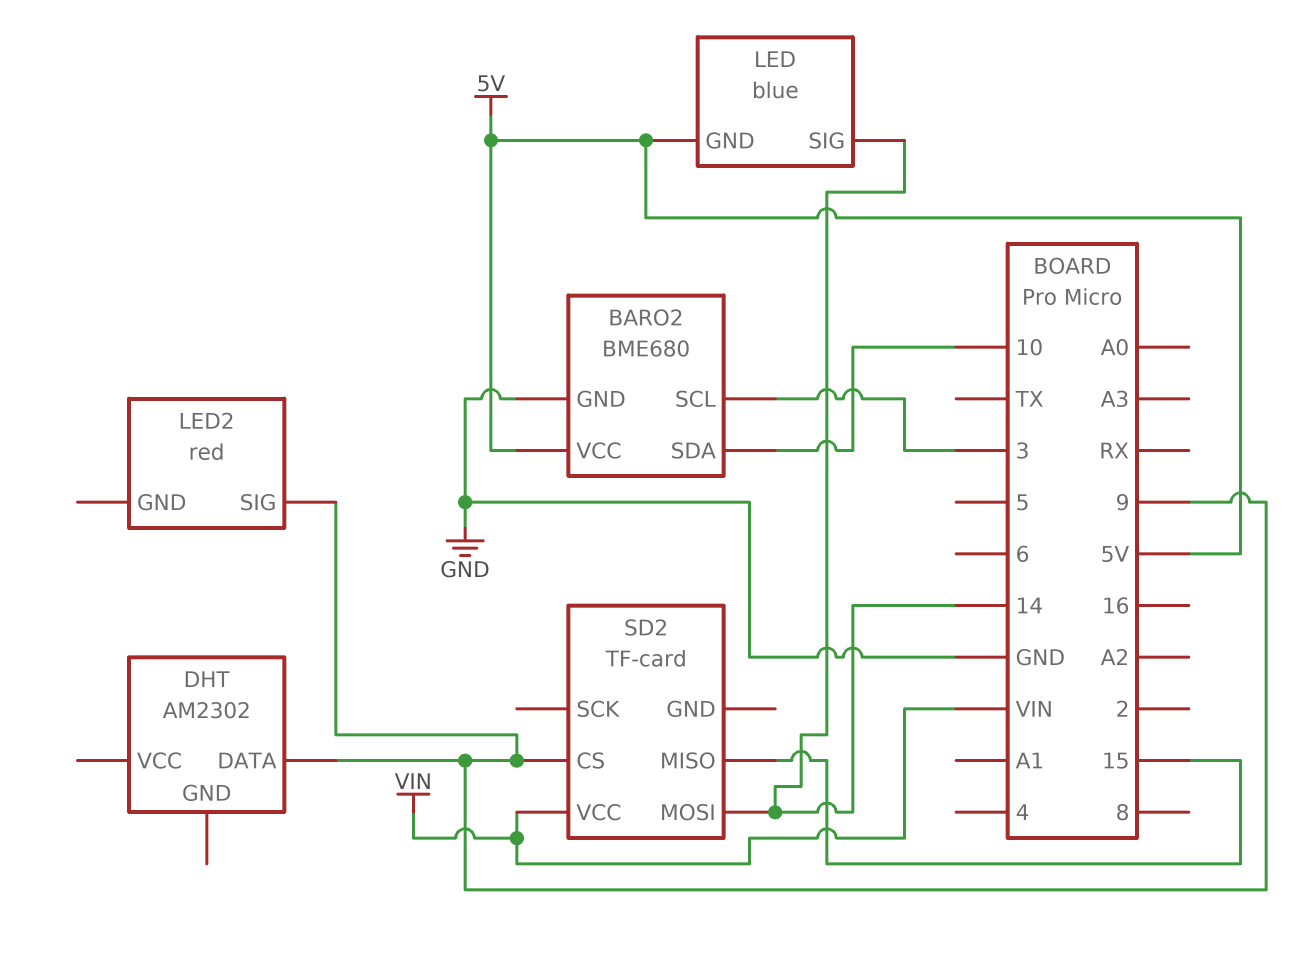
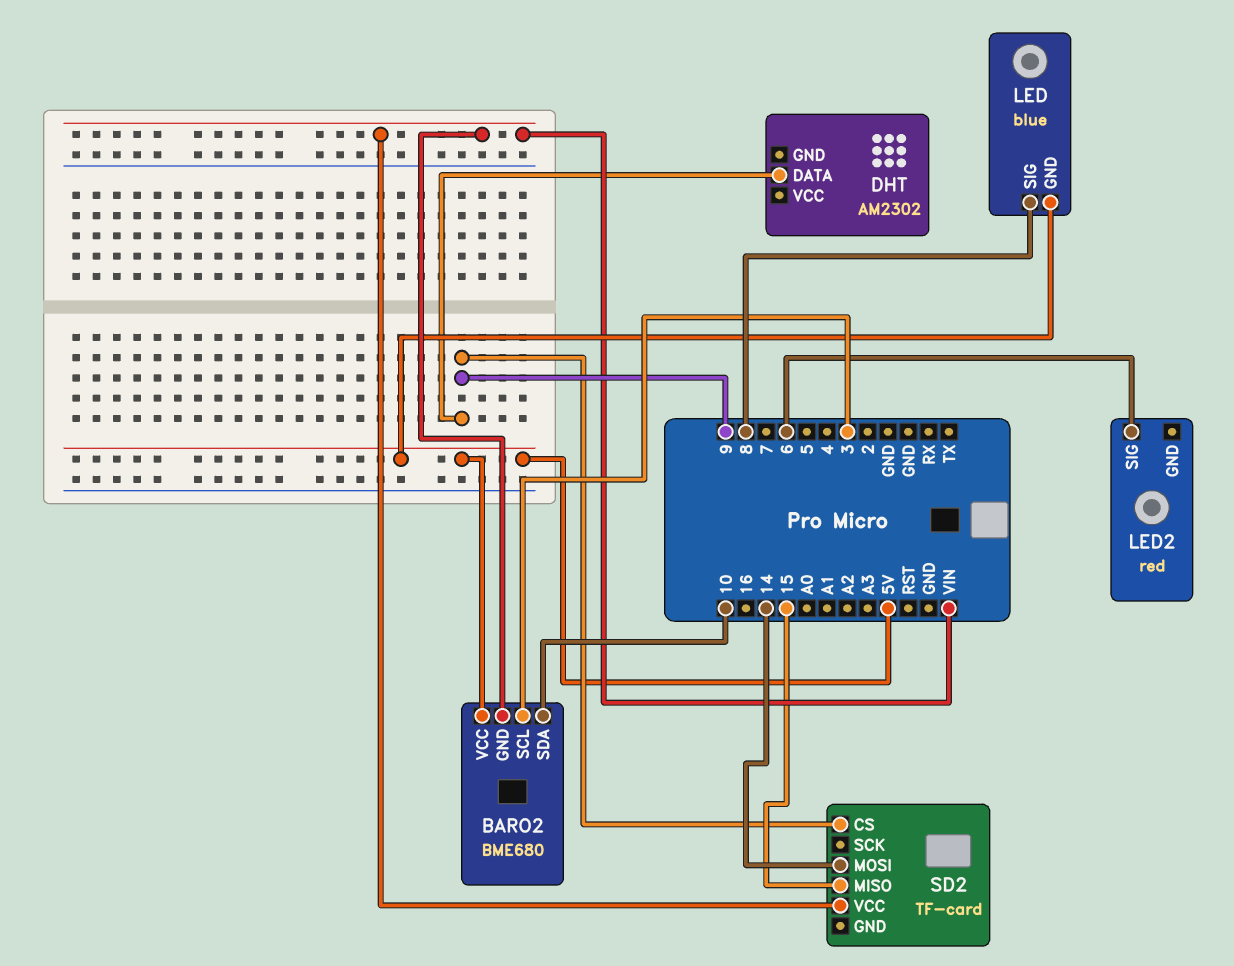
BARO2 pin GND: GND -> VIN
LED pin SIG: 14 -> 8
LED2 pin SIG: 9 -> 6

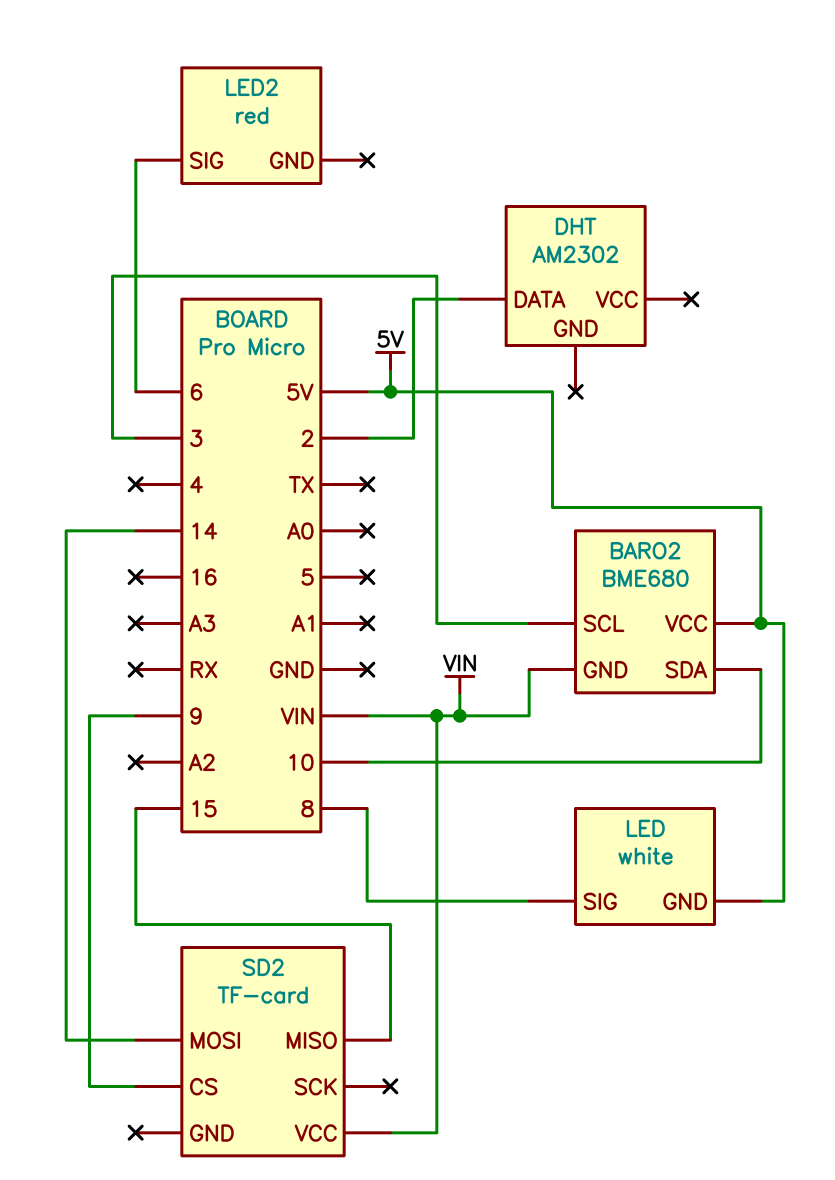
DHT pin DATA: 9 -> 2
LED: blue -> white

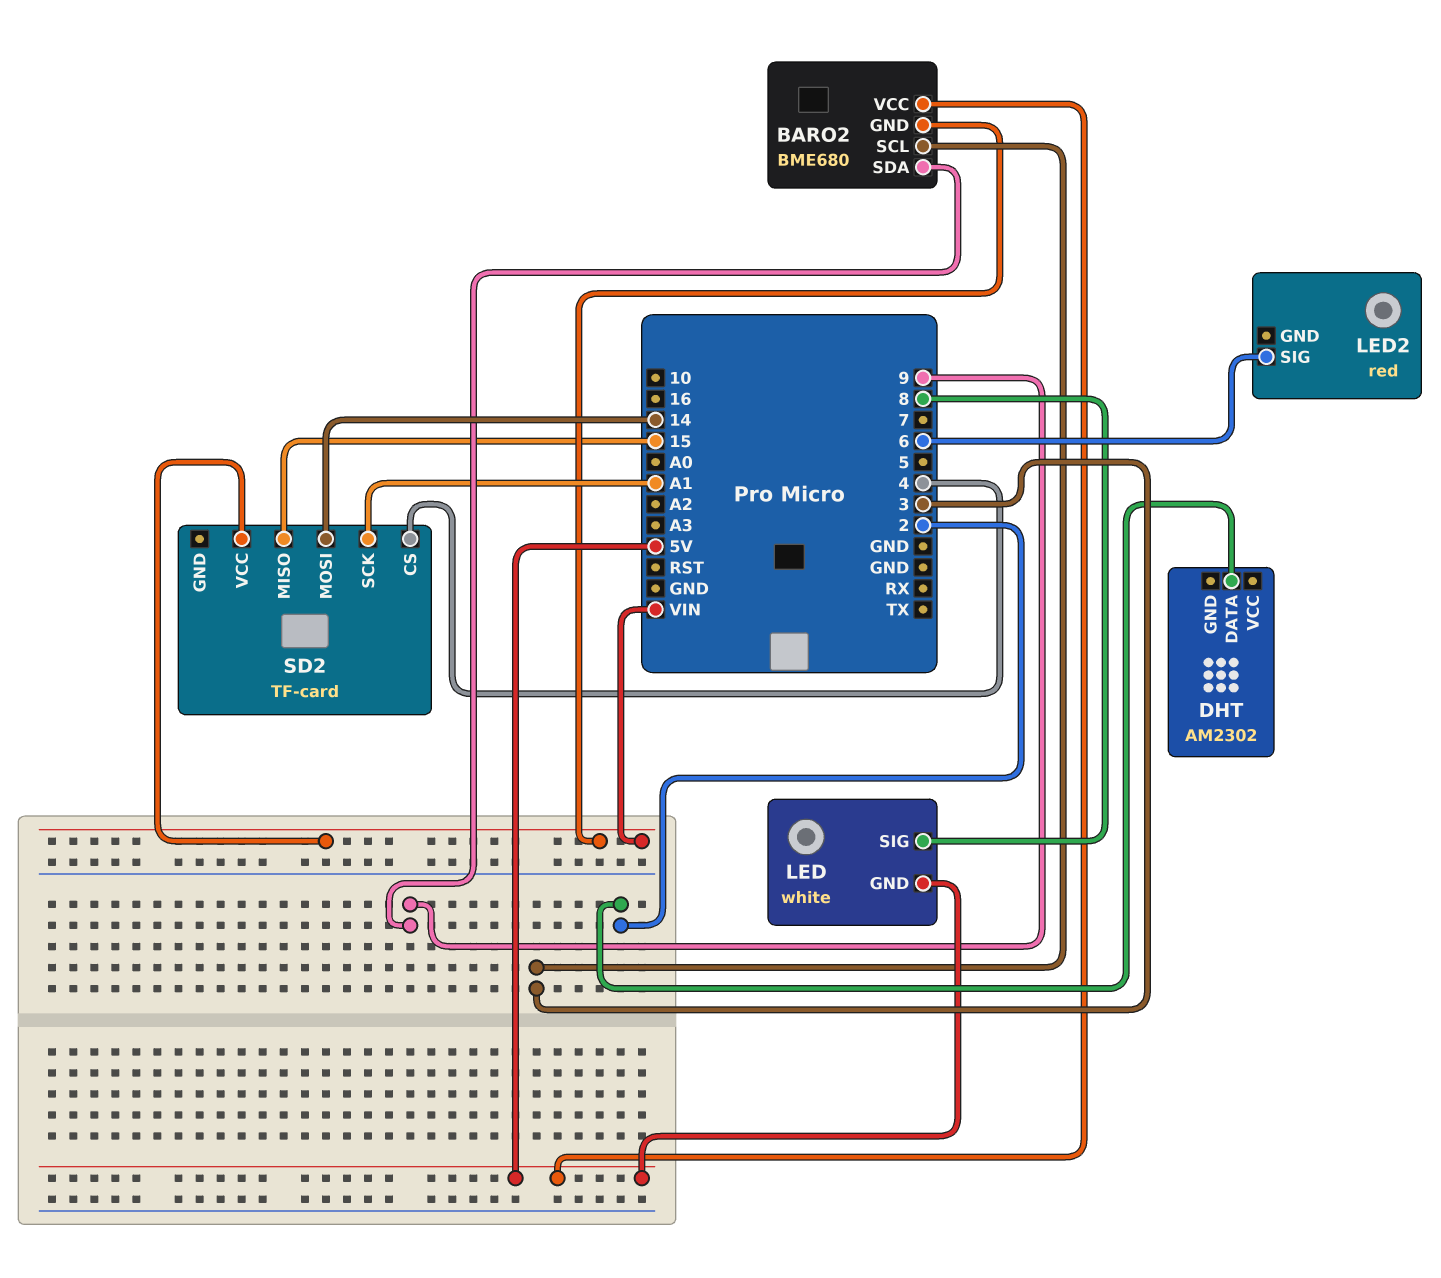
BARO2 pin SDA: 10 -> 9
SD2 pin CS: 9 -> 4
SD2 pin SCK: none -> A1

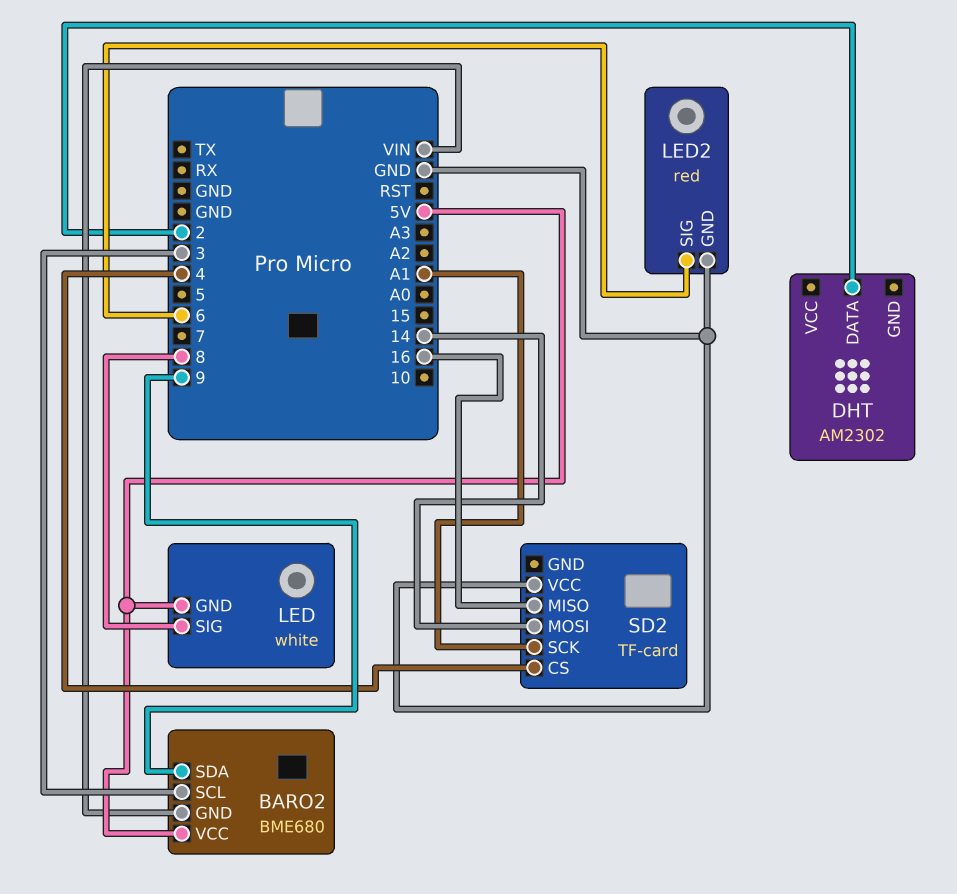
LED2 pin GND: none -> GND
SD2 pin MISO: 15 -> 16
SD2 pin VCC: VIN -> GND

